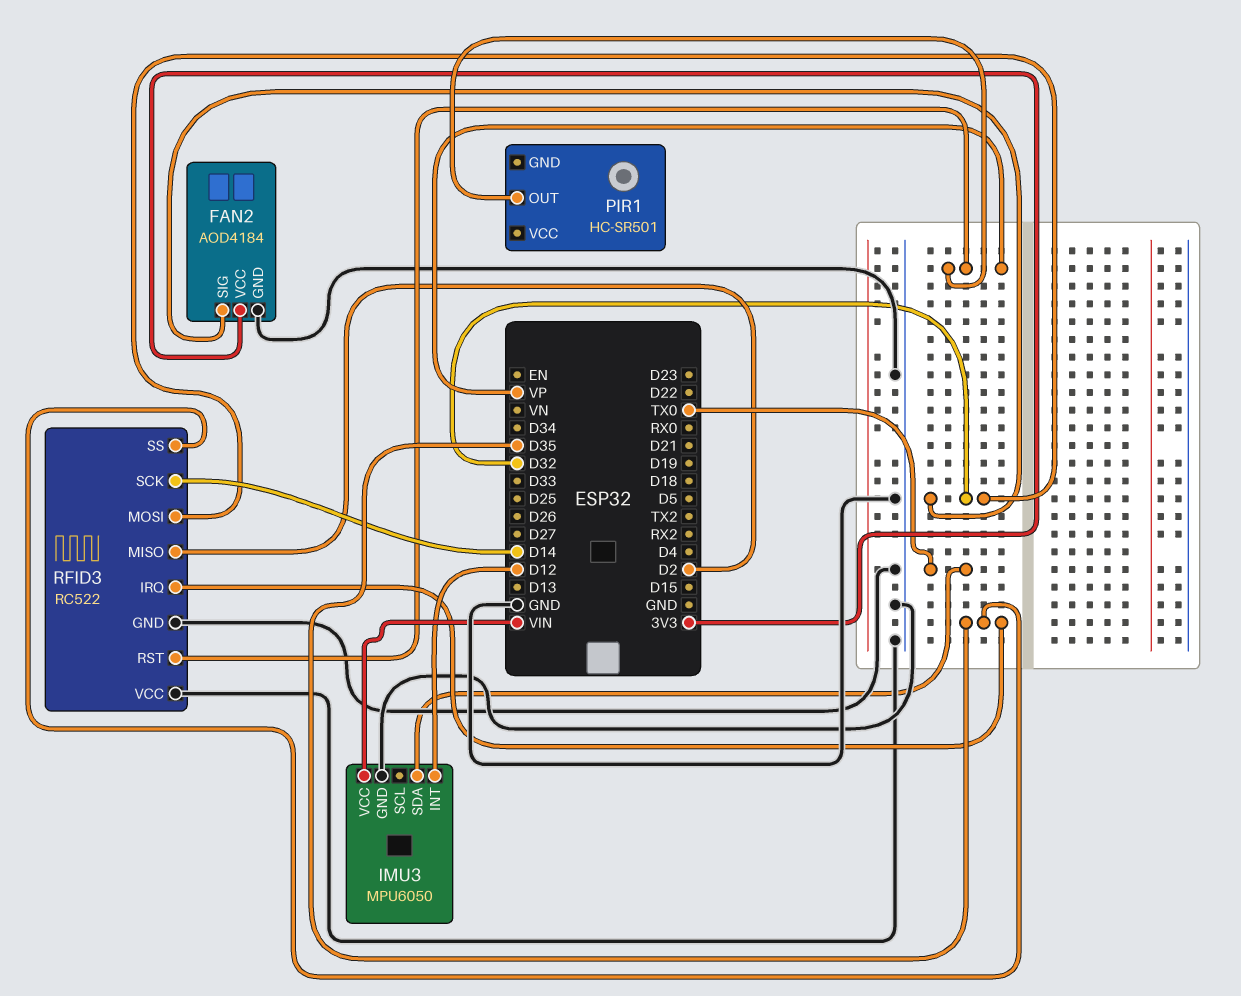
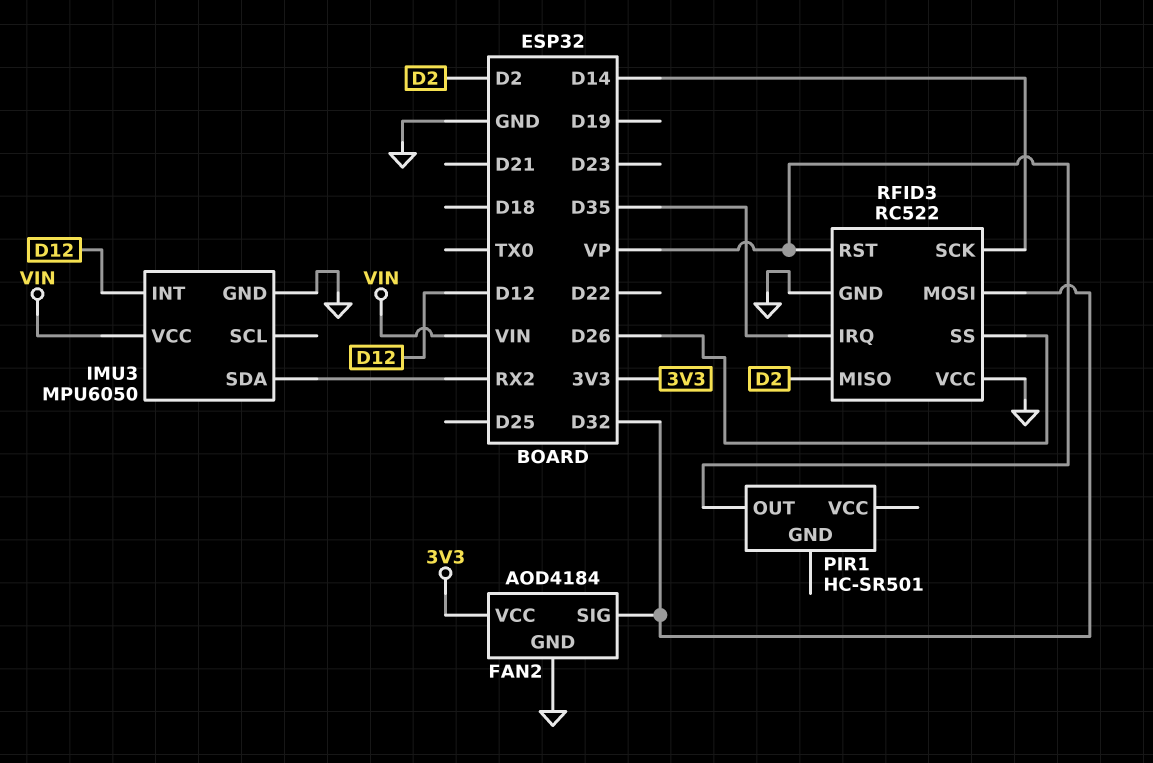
IMU3 pin SDA: TX0 -> RX2
RFID3 pin SS: D35 -> D26

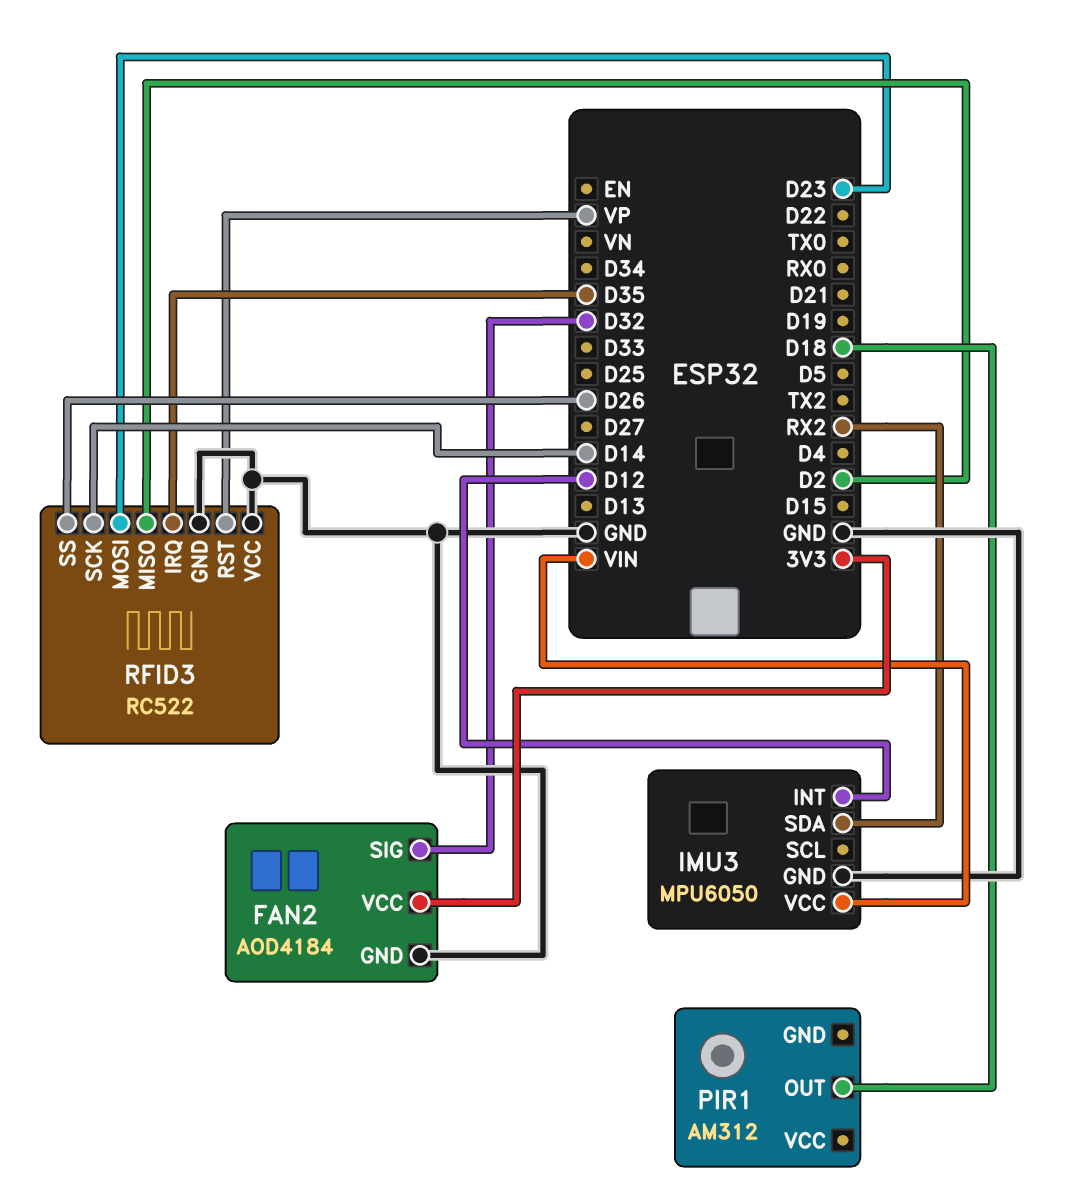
PIR1: HC-SR501 -> AM312
PIR1 pin OUT: VP -> D18
RFID3 pin MOSI: D32 -> D23

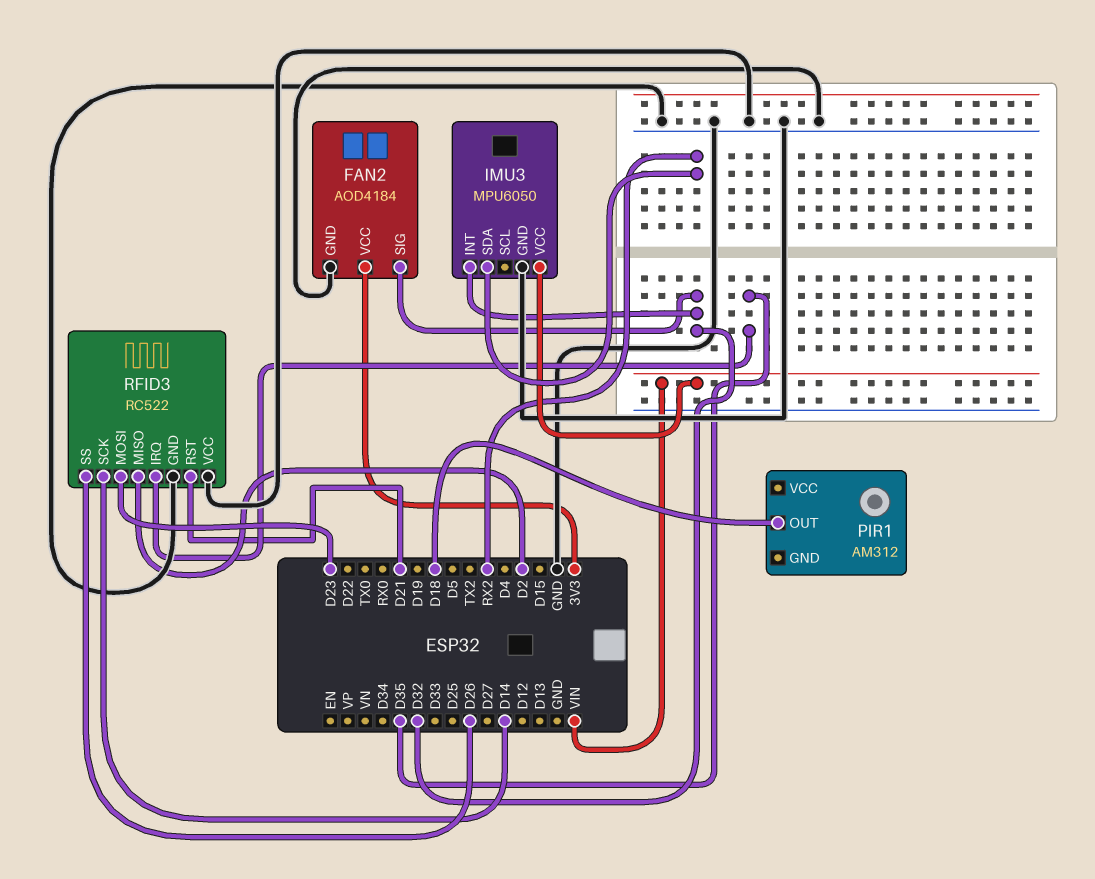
IMU3 pin INT: D12 -> D32
RFID3 pin RST: VP -> D21

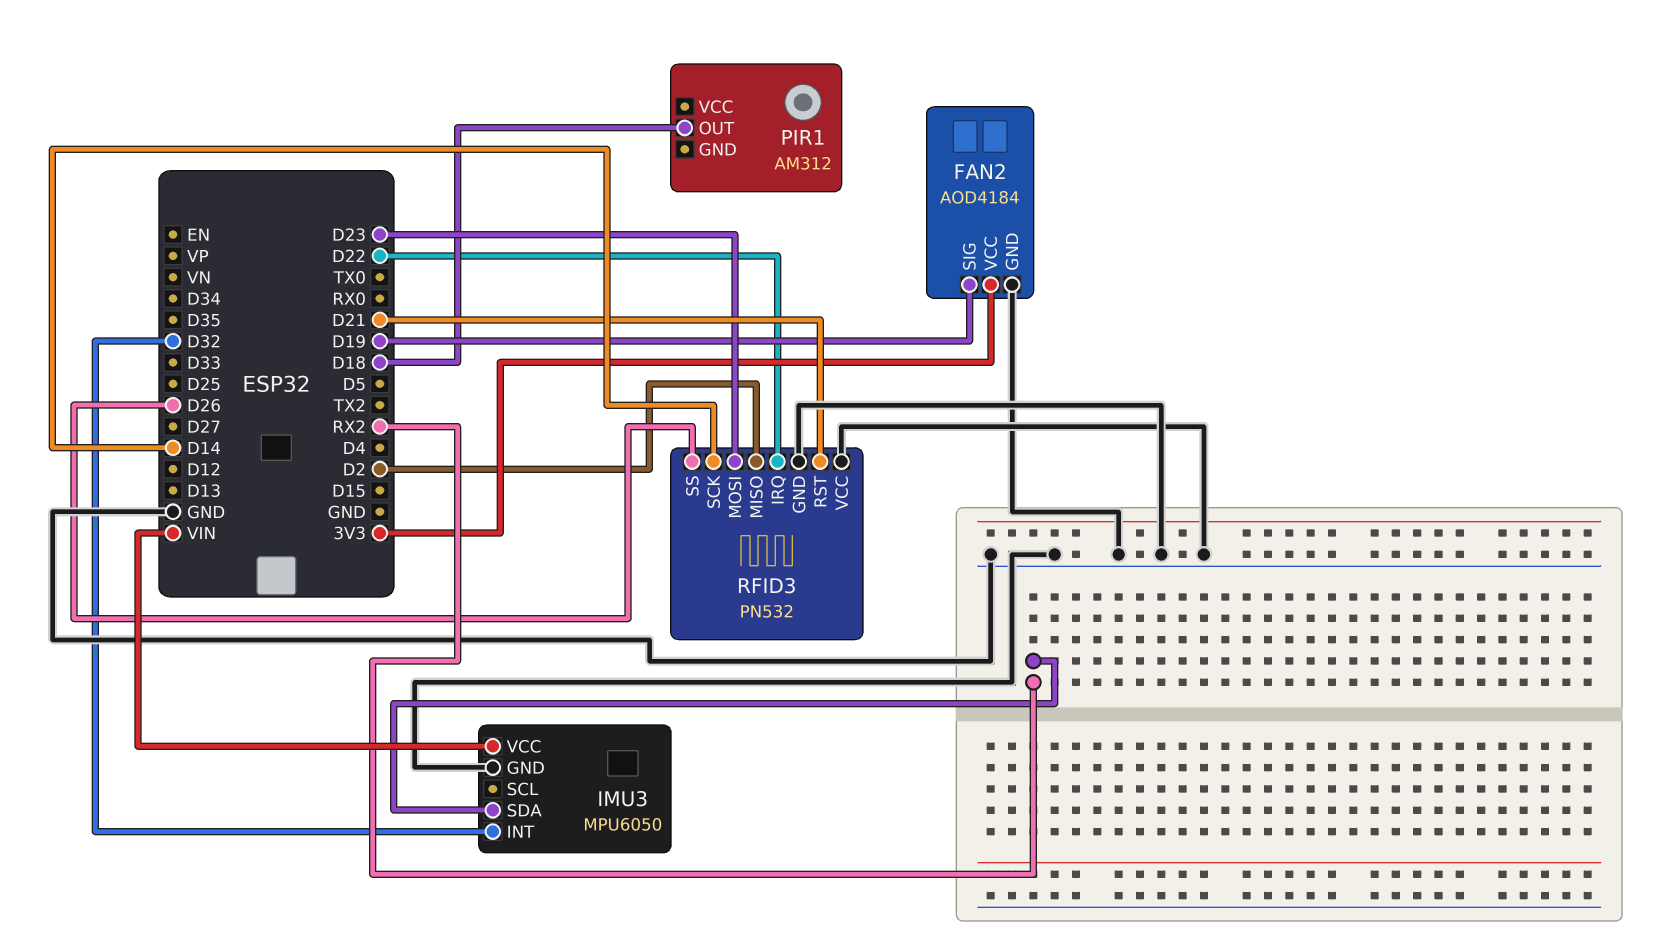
FAN2 pin SIG: D32 -> D19
RFID3: RC522 -> PN532
RFID3 pin IRQ: D35 -> D22

